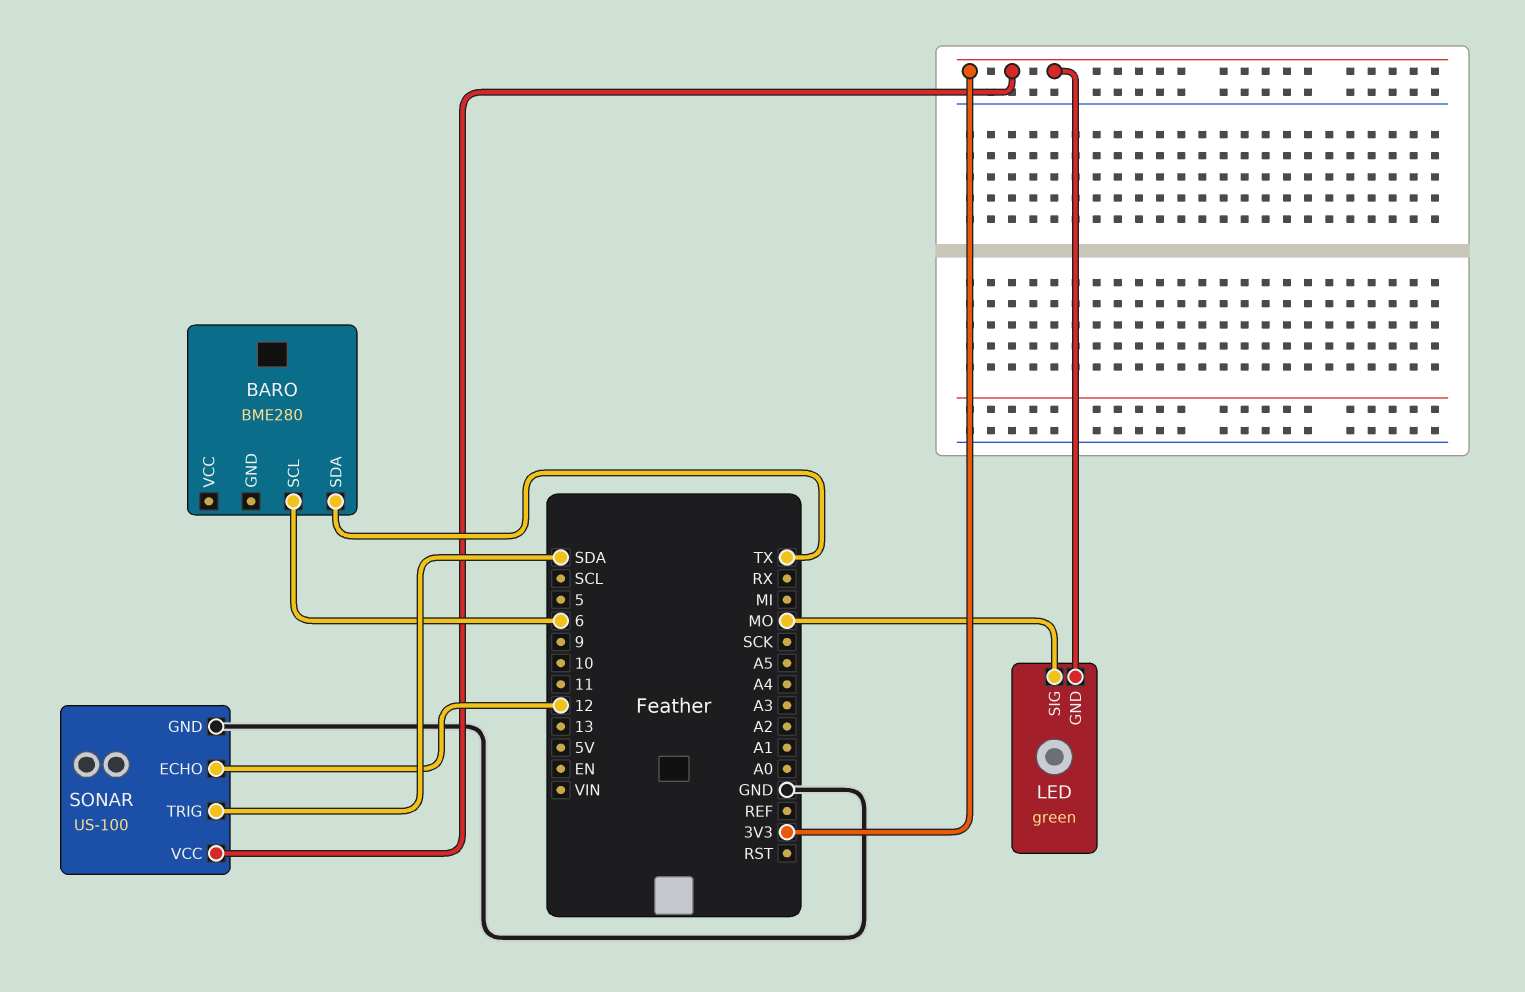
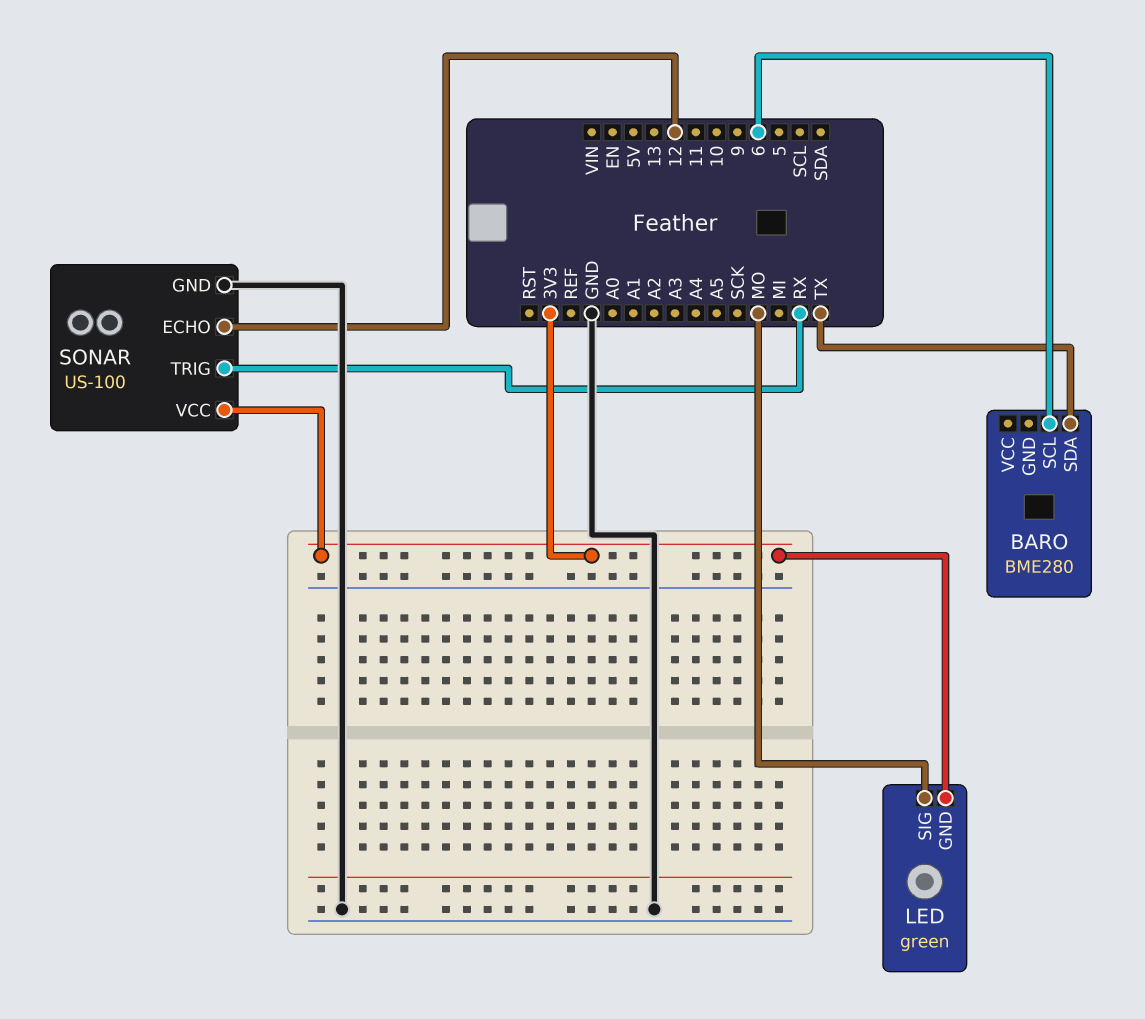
SONAR pin TRIG: SDA -> RX

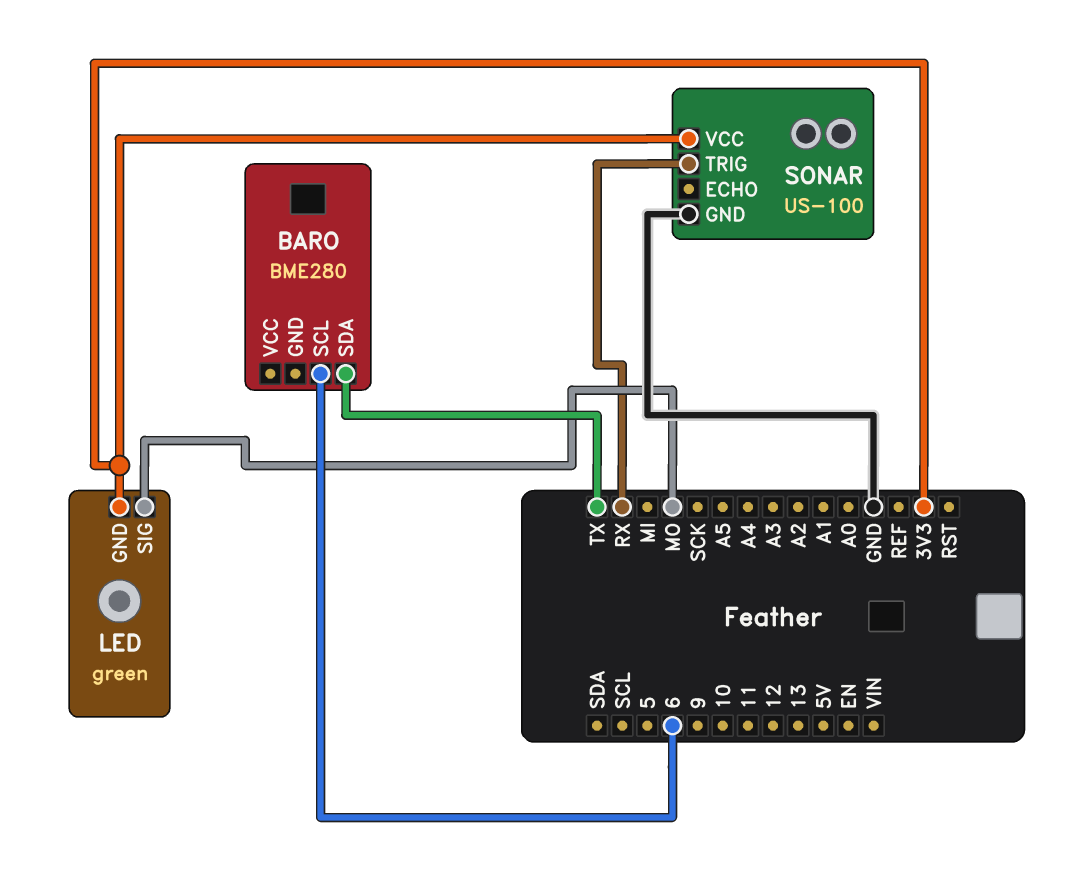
SONAR pin ECHO: 12 -> none

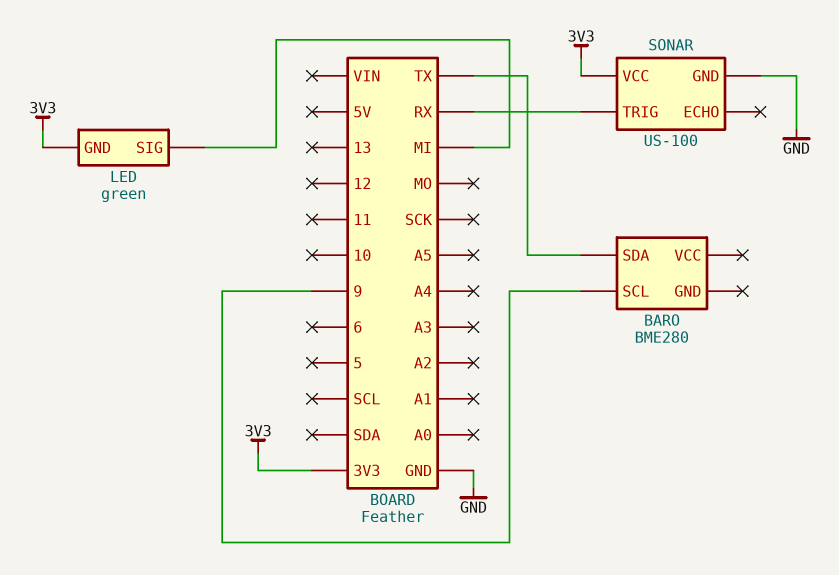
BARO pin SCL: 6 -> 9
LED pin SIG: MO -> MI

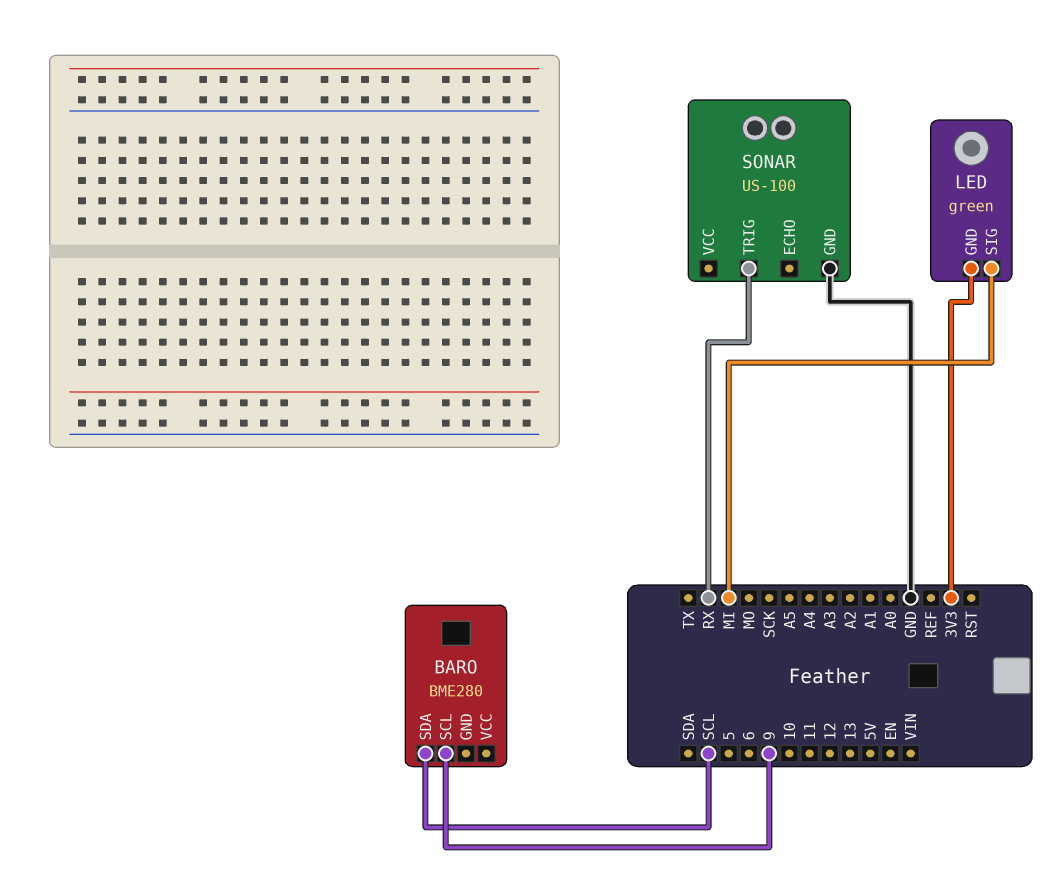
BARO pin SDA: TX -> SCL
SONAR pin VCC: 3V3 -> none

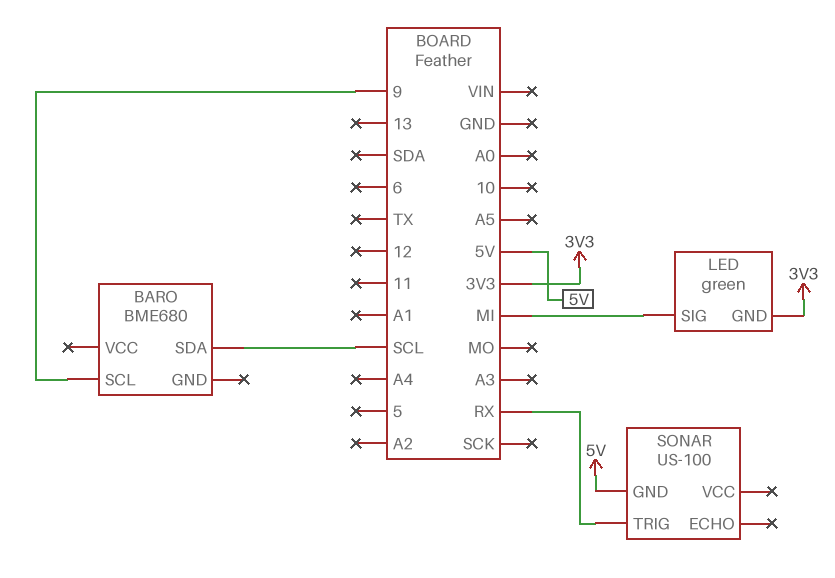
BARO: BME280 -> BME680
SONAR pin GND: GND -> 5V

